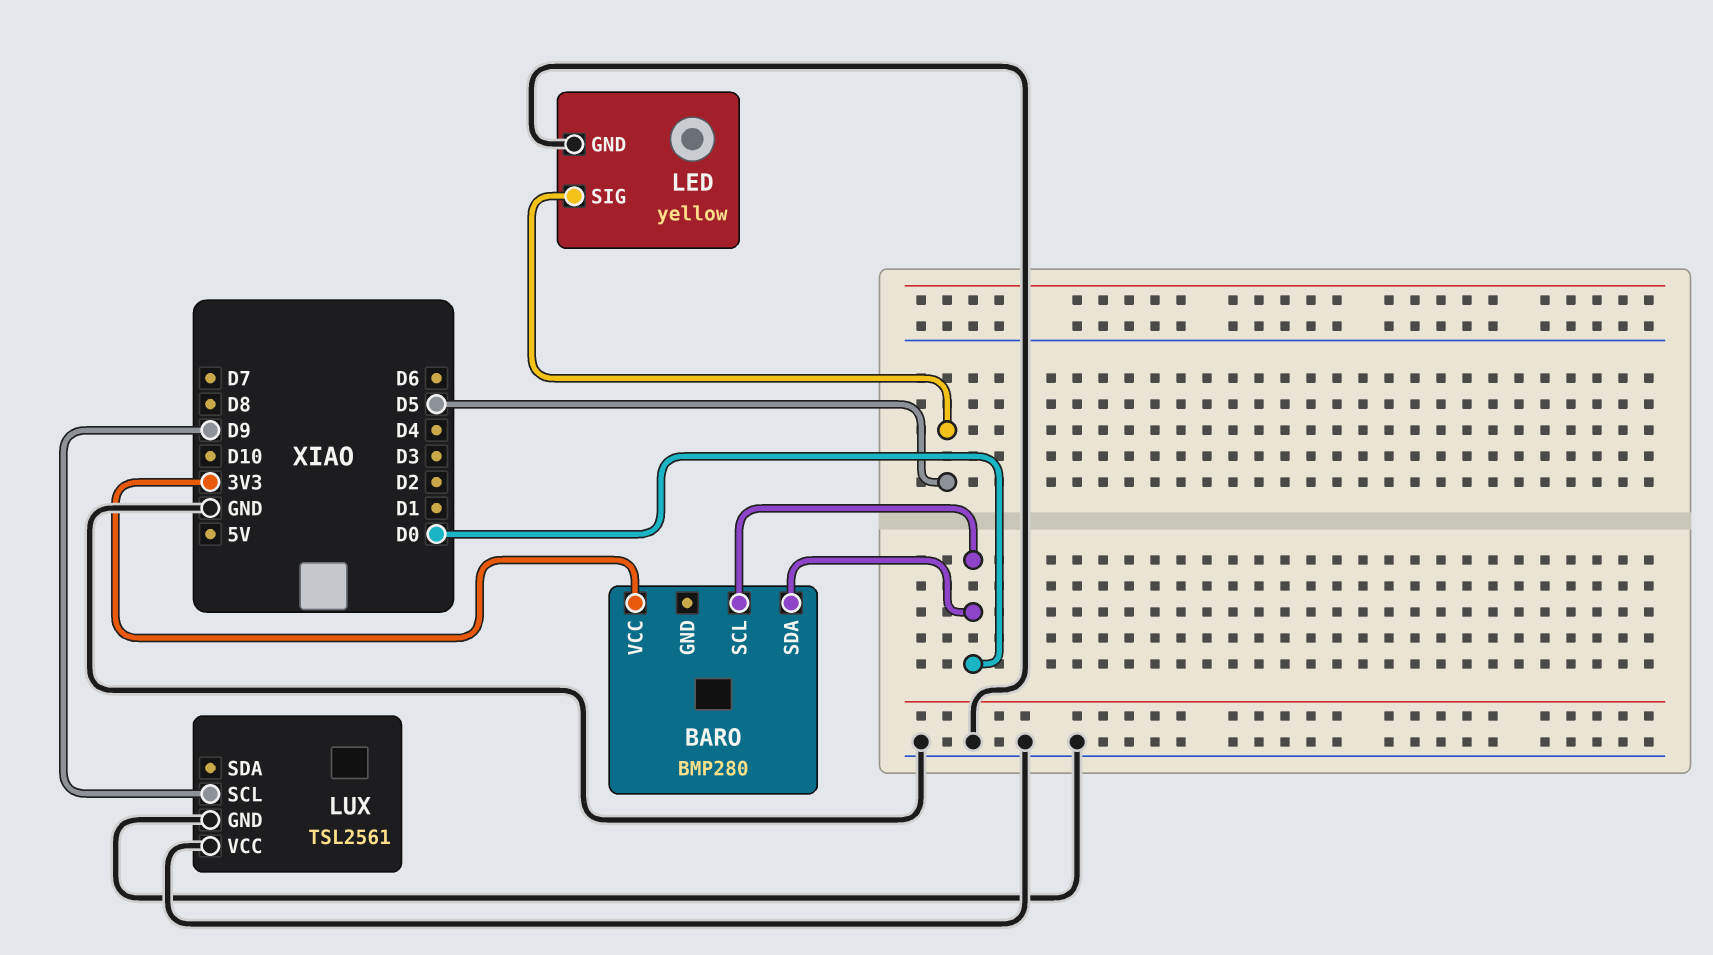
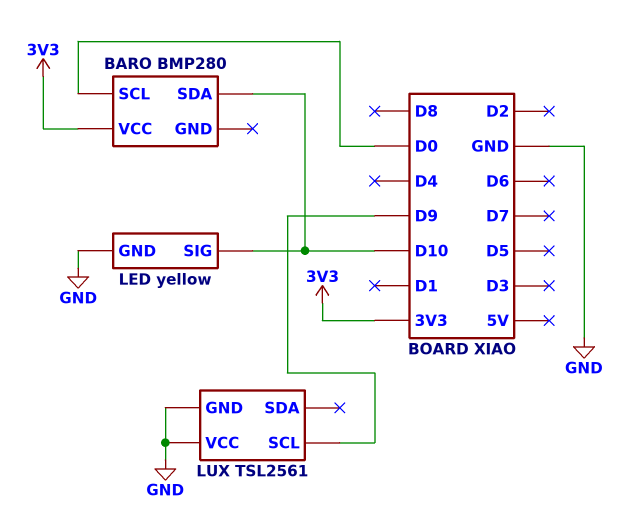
BARO pin SDA: D0 -> D10
LED pin SIG: D5 -> D10

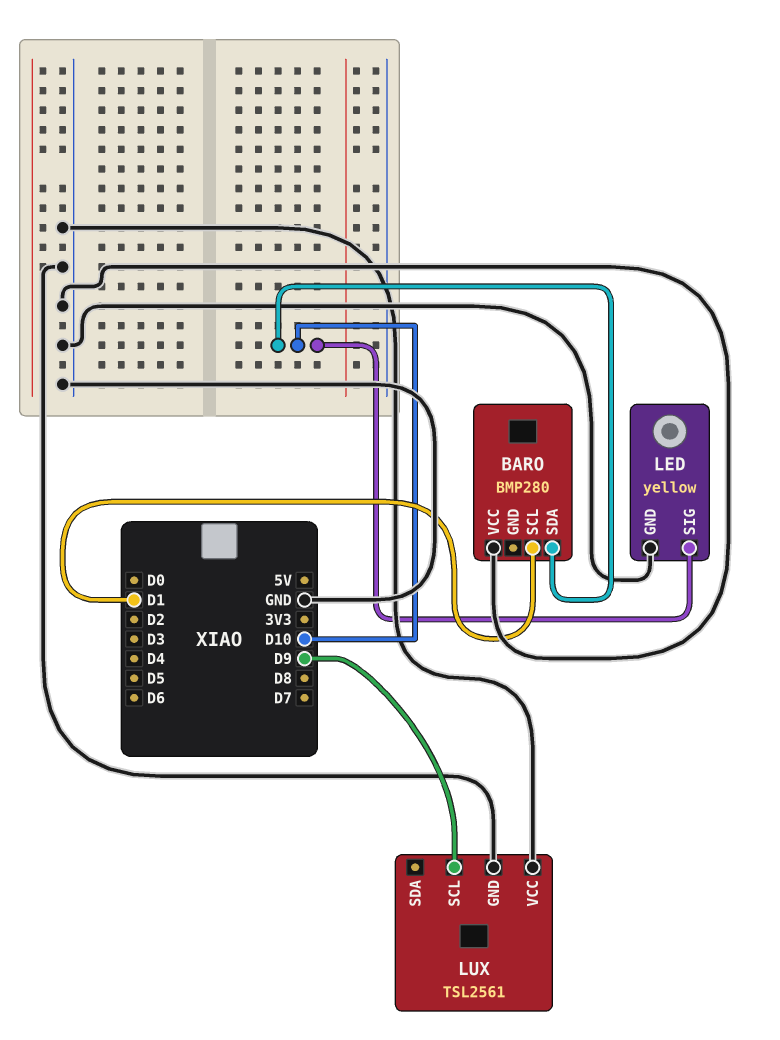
BARO pin SCL: D0 -> D1
BARO pin VCC: 3V3 -> GND

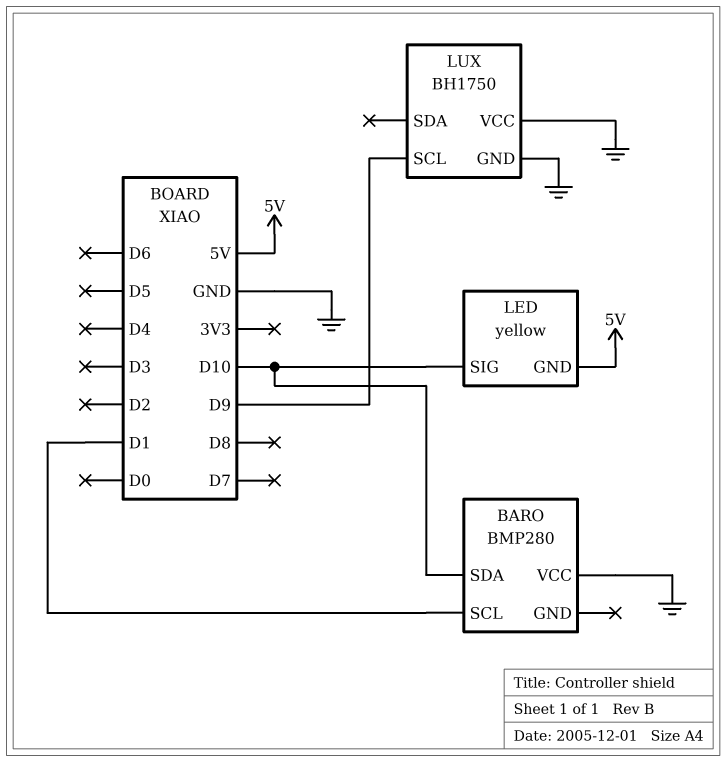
LED pin GND: GND -> 5V
LUX: TSL2561 -> BH1750

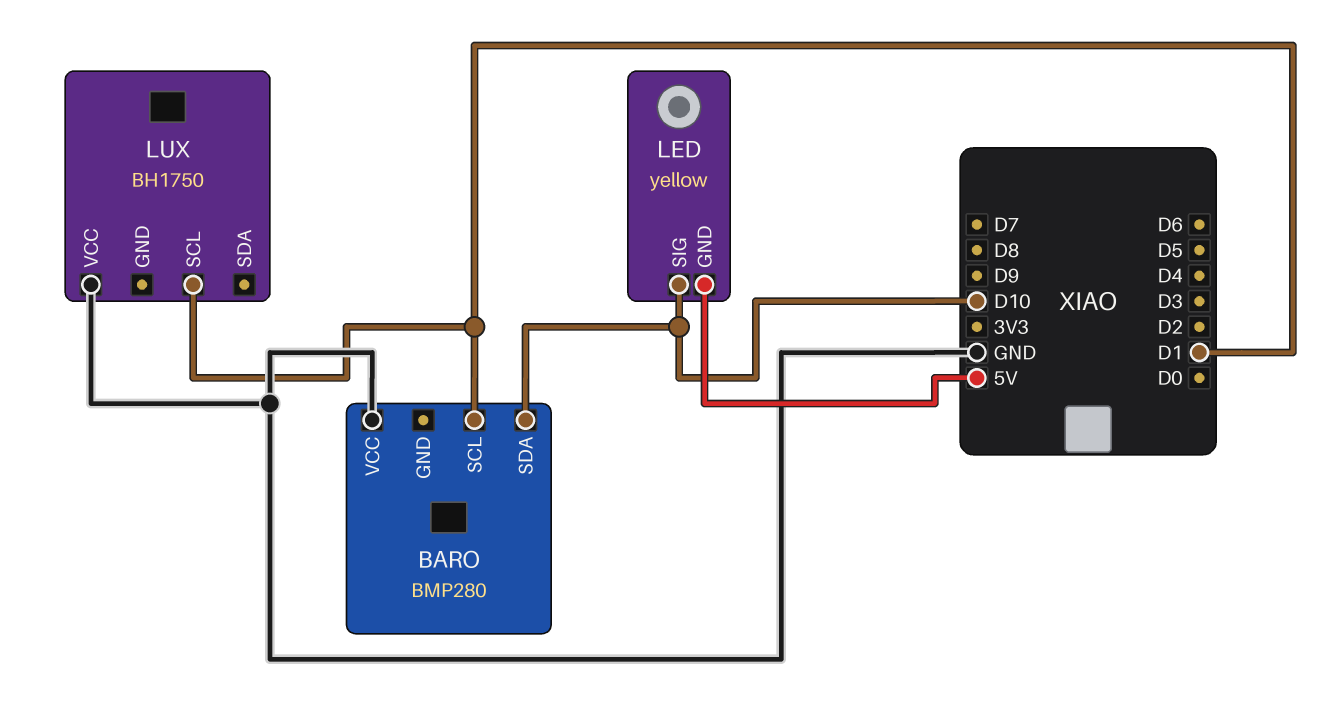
LUX pin GND: GND -> none
LUX pin SCL: D9 -> D1

